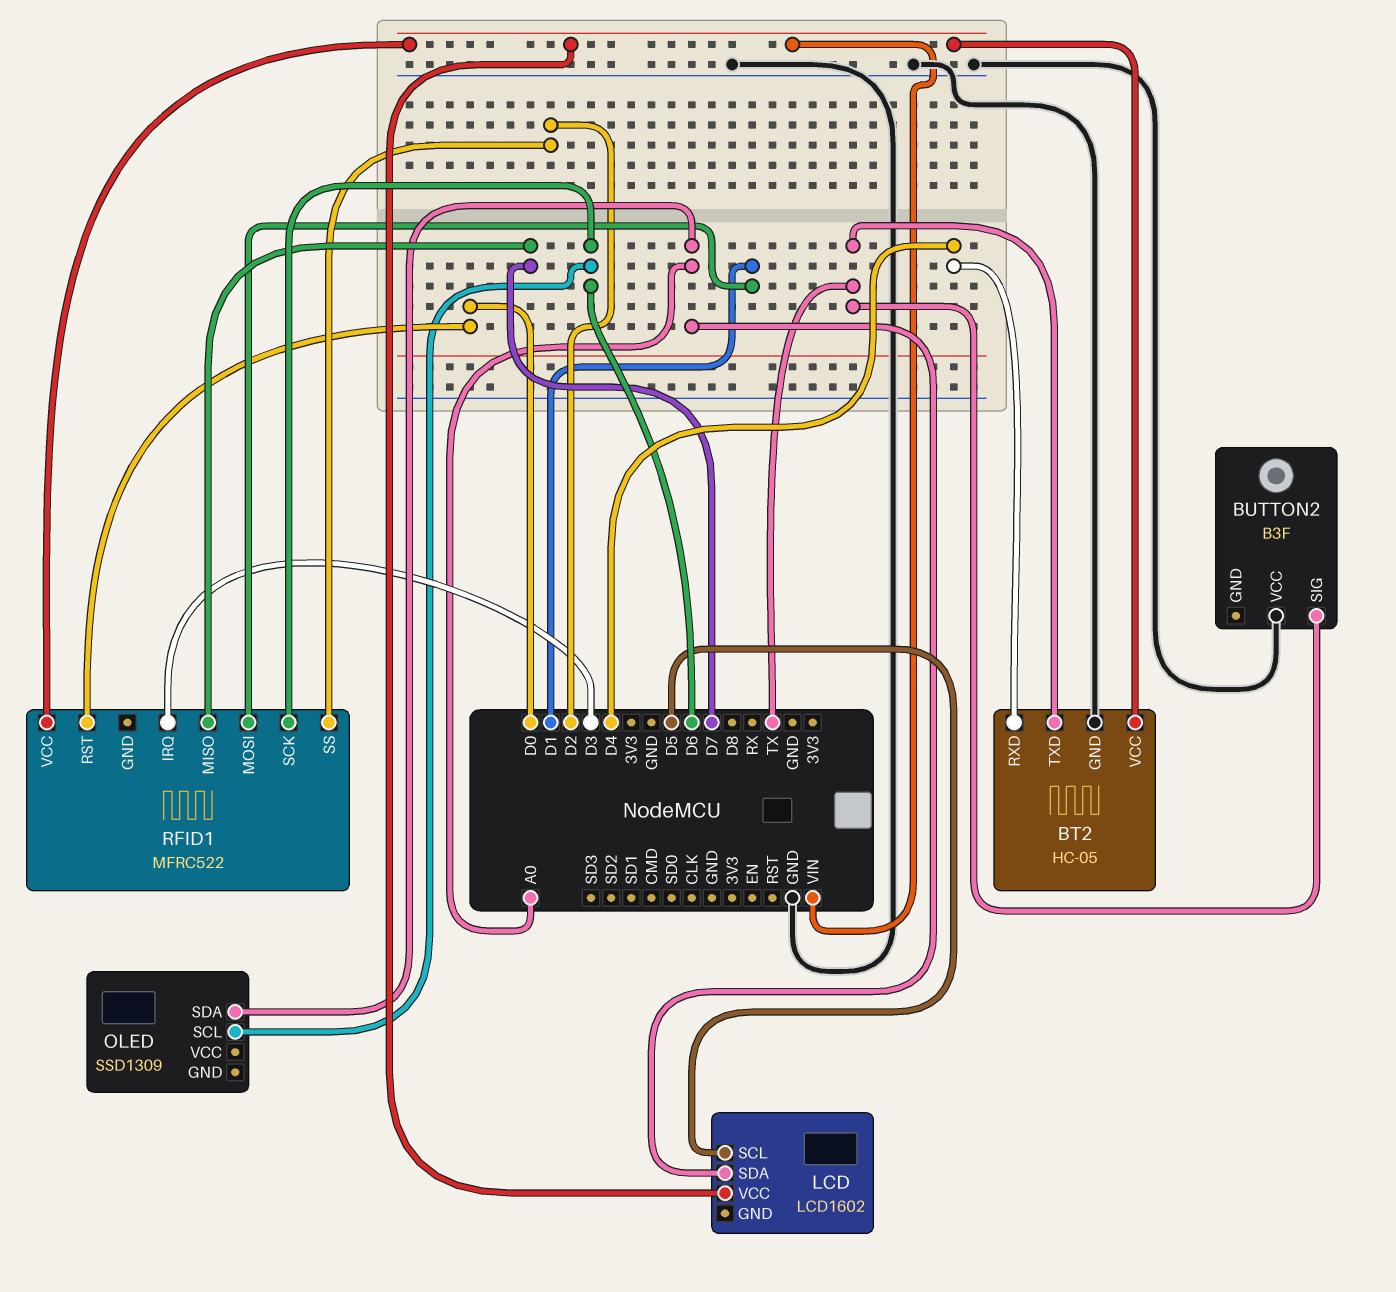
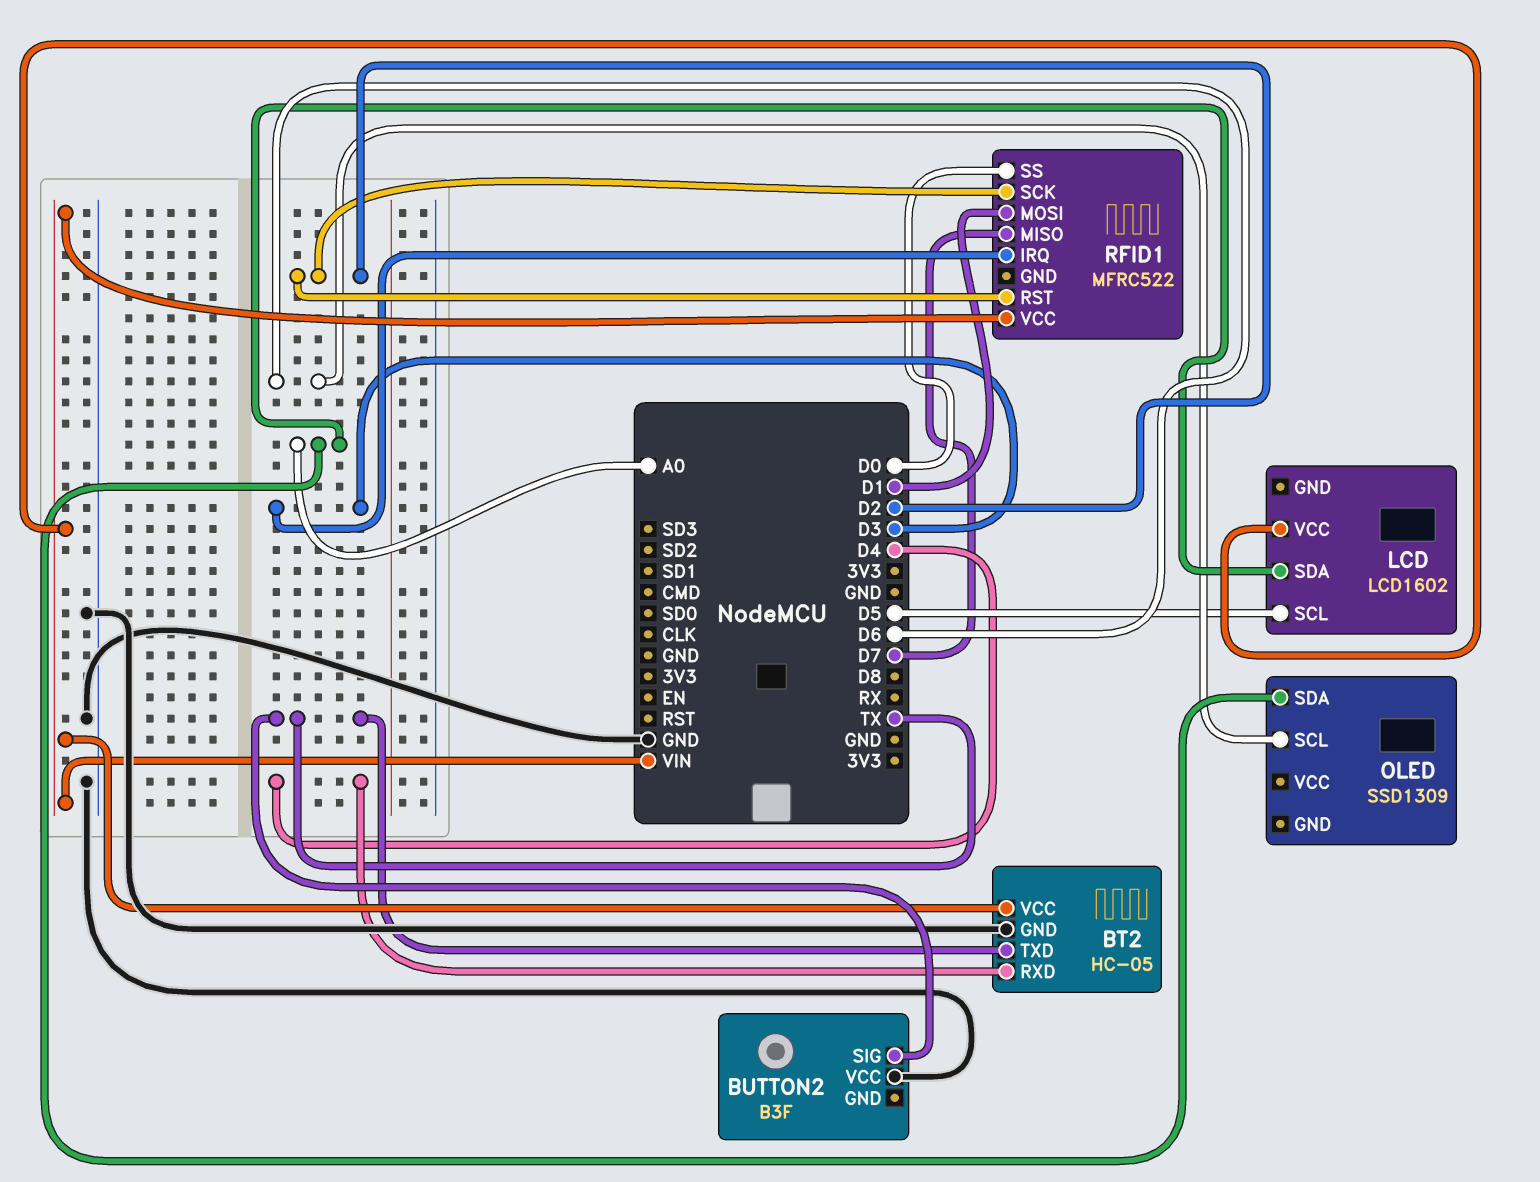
RFID1 pin RST: D0 -> D2
RFID1 pin SCK: D6 -> D2
RFID1 pin SS: D2 -> D0

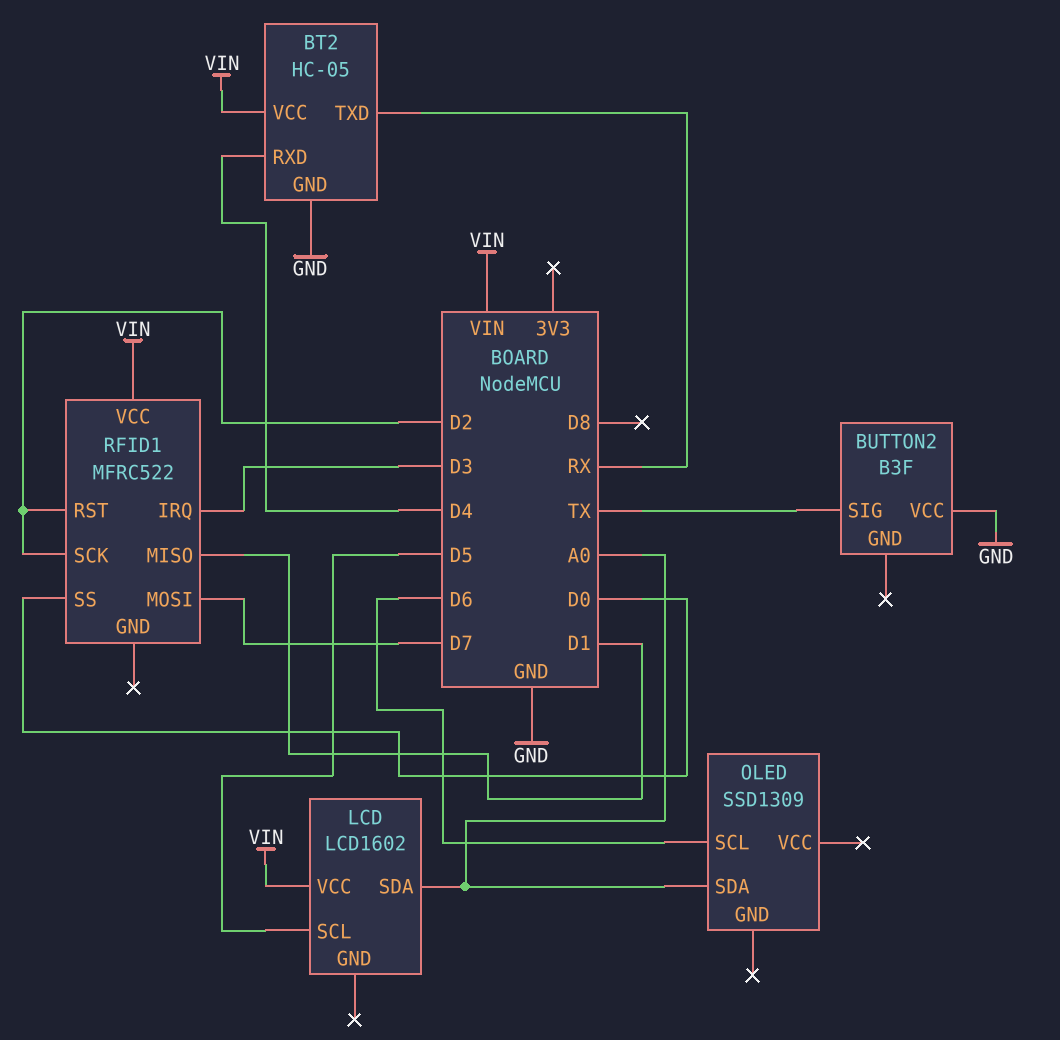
BT2 pin TXD: TX -> RX
RFID1 pin MISO: D7 -> D1
RFID1 pin MOSI: D1 -> D7

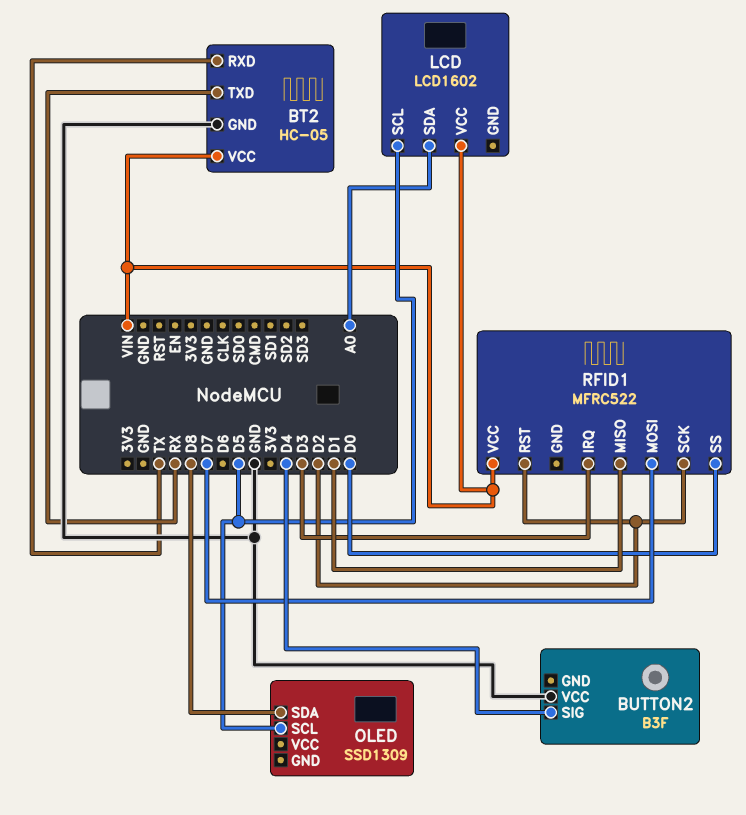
BT2 pin RXD: D4 -> TX
BUTTON2 pin SIG: TX -> D4
OLED pin SCL: D6 -> D5
OLED pin SDA: A0 -> D8

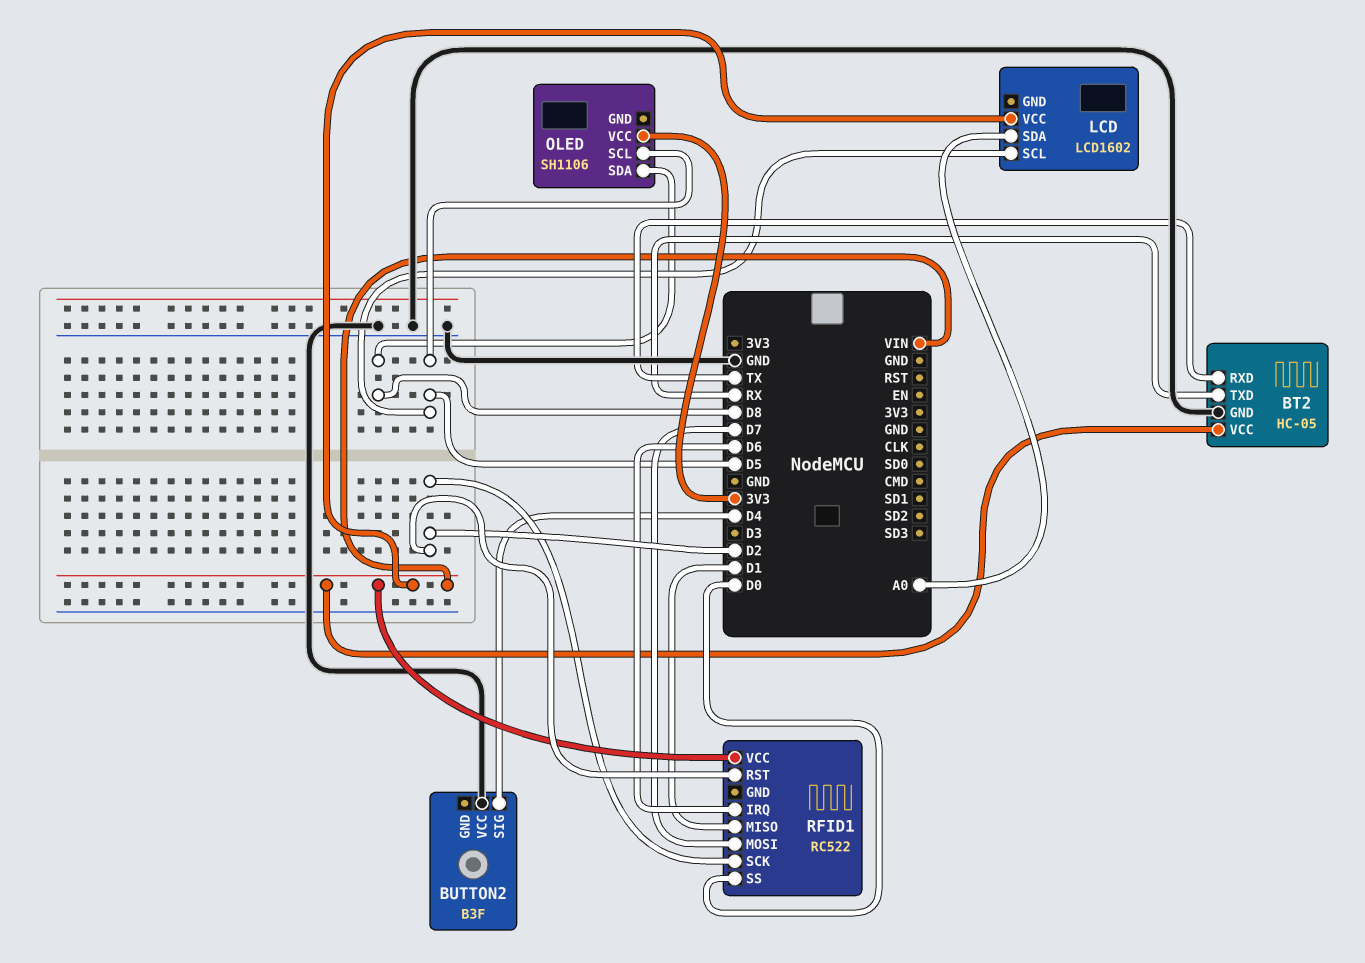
OLED: SSD1309 -> SH1106
OLED pin VCC: none -> 3V3
RFID1: MFRC522 -> RC522
RFID1 pin IRQ: D3 -> D6

